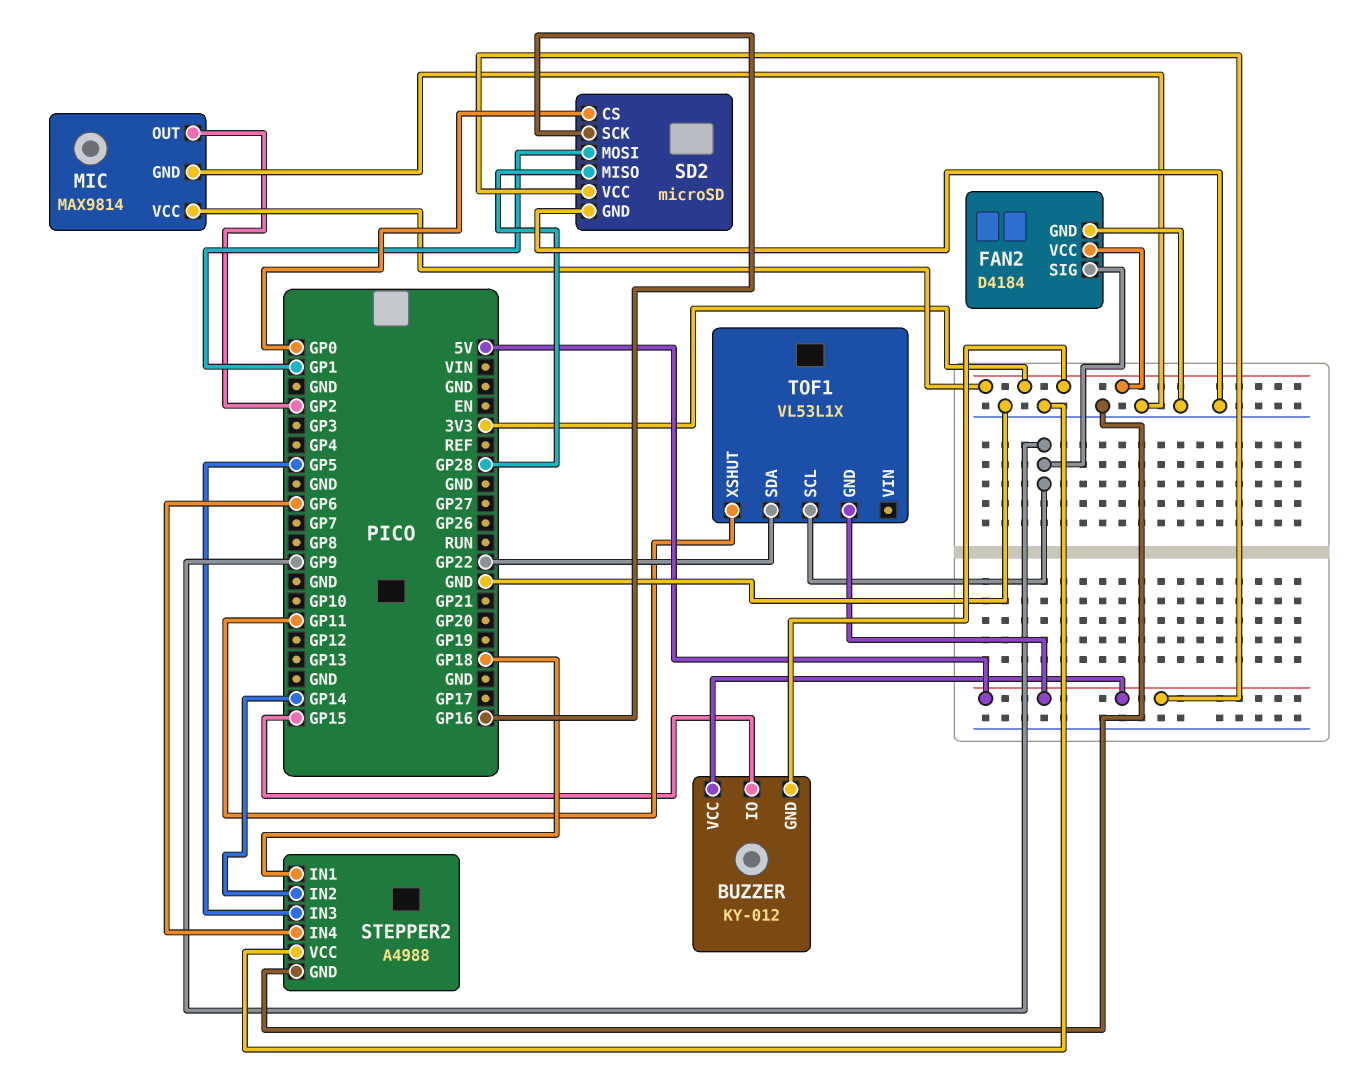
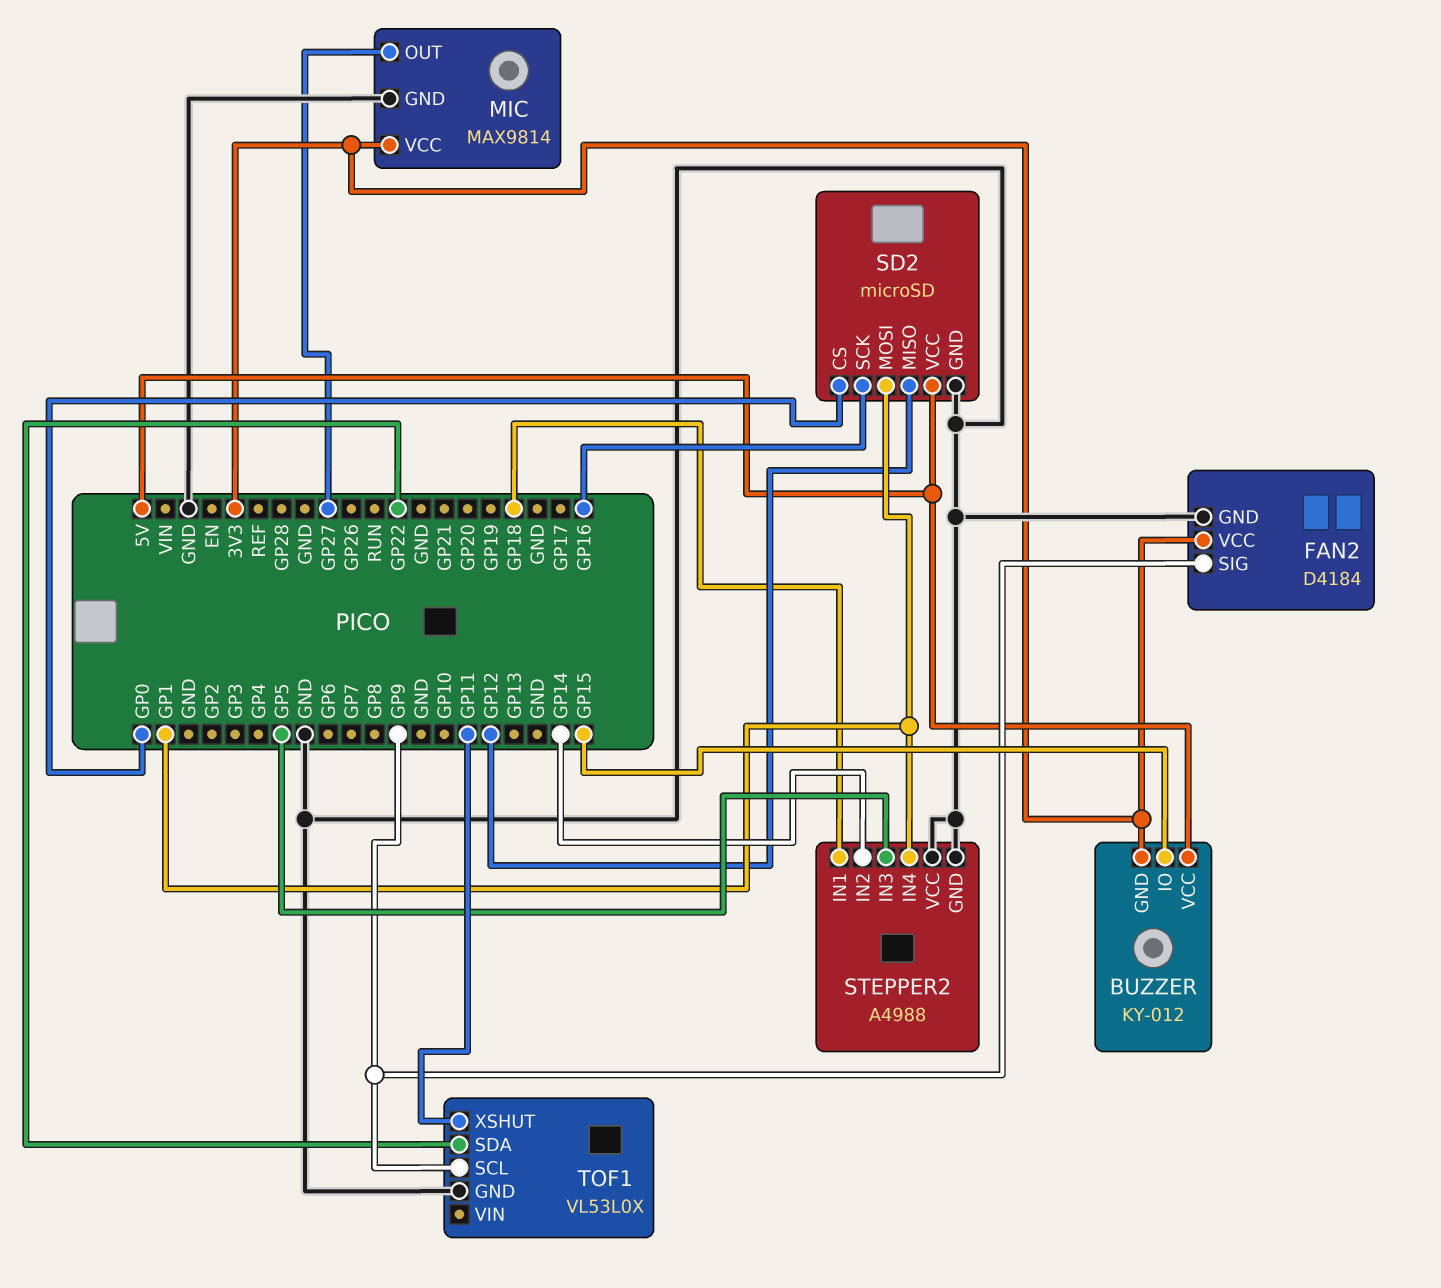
MIC pin OUT: GP2 -> GP27
SD2 pin MISO: GP28 -> GP12
STEPPER2 pin IN4: GP6 -> GP1
TOF1: VL53L1X -> VL53L0X
TOF1 pin GND: 5V -> GND

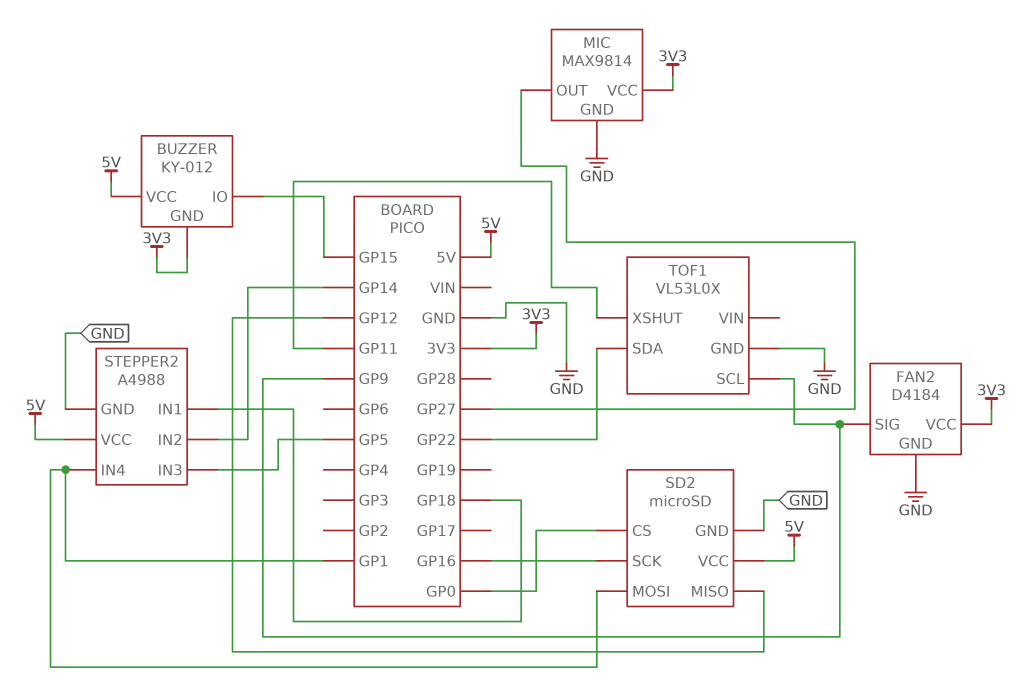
STEPPER2 pin VCC: GND -> 5V

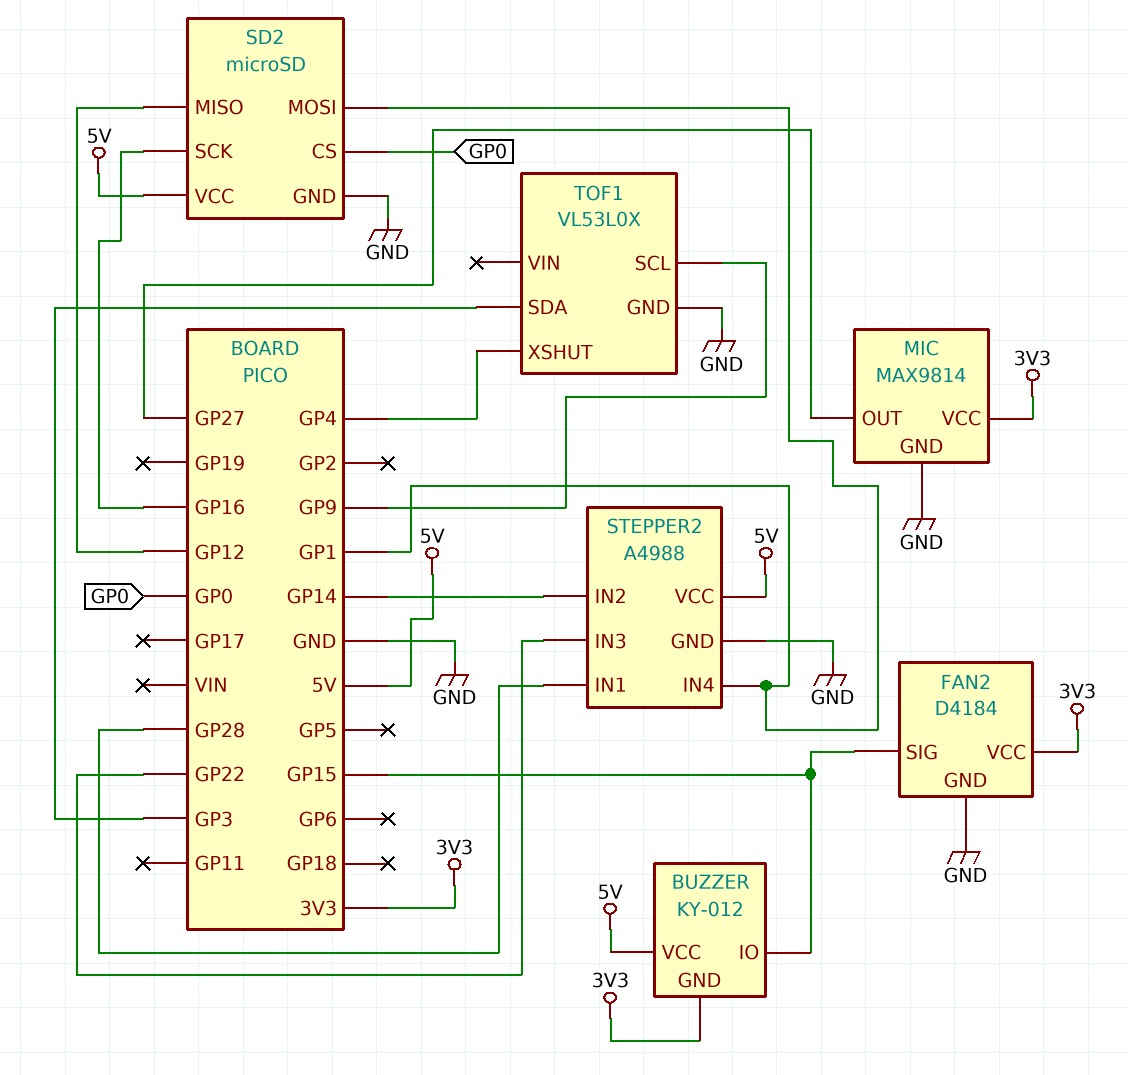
FAN2 pin SIG: GP9 -> GP15
STEPPER2 pin IN1: GP18 -> GP28
STEPPER2 pin IN3: GP5 -> GP22
TOF1 pin SDA: GP22 -> GP3
TOF1 pin XSHUT: GP11 -> GP4

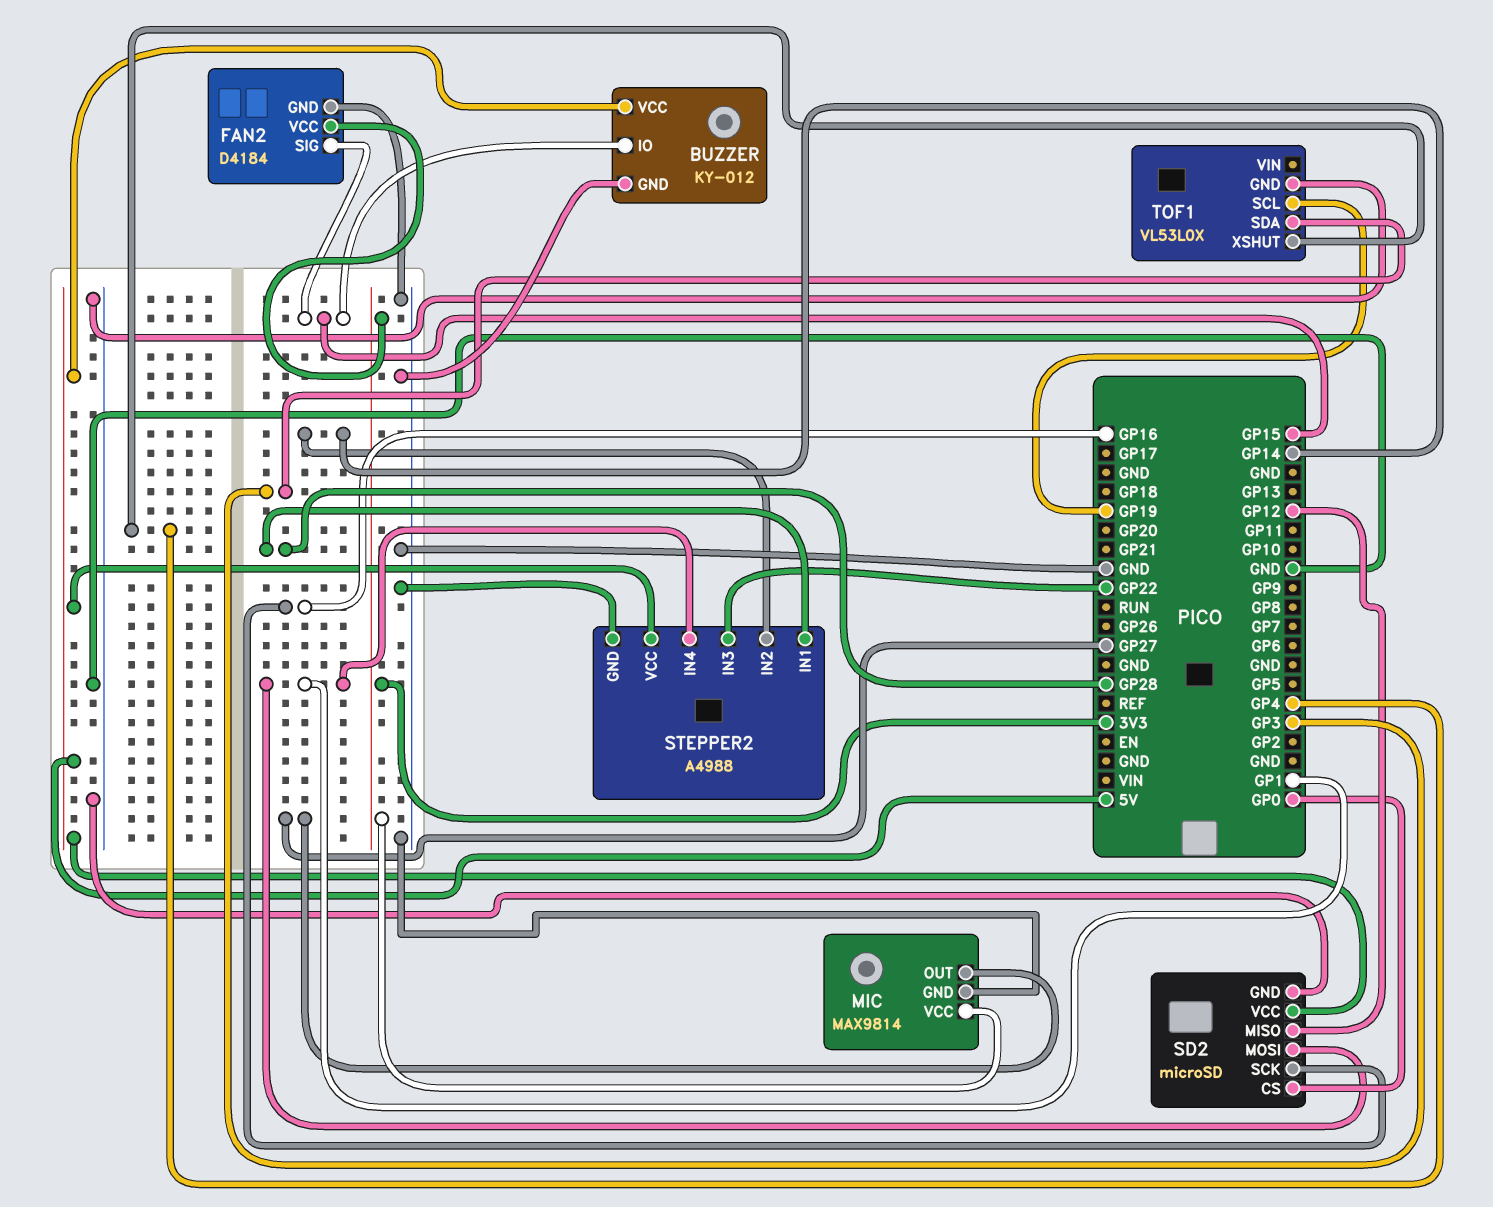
BUZZER pin GND: 3V3 -> GND
TOF1 pin SCL: GP9 -> GP19

